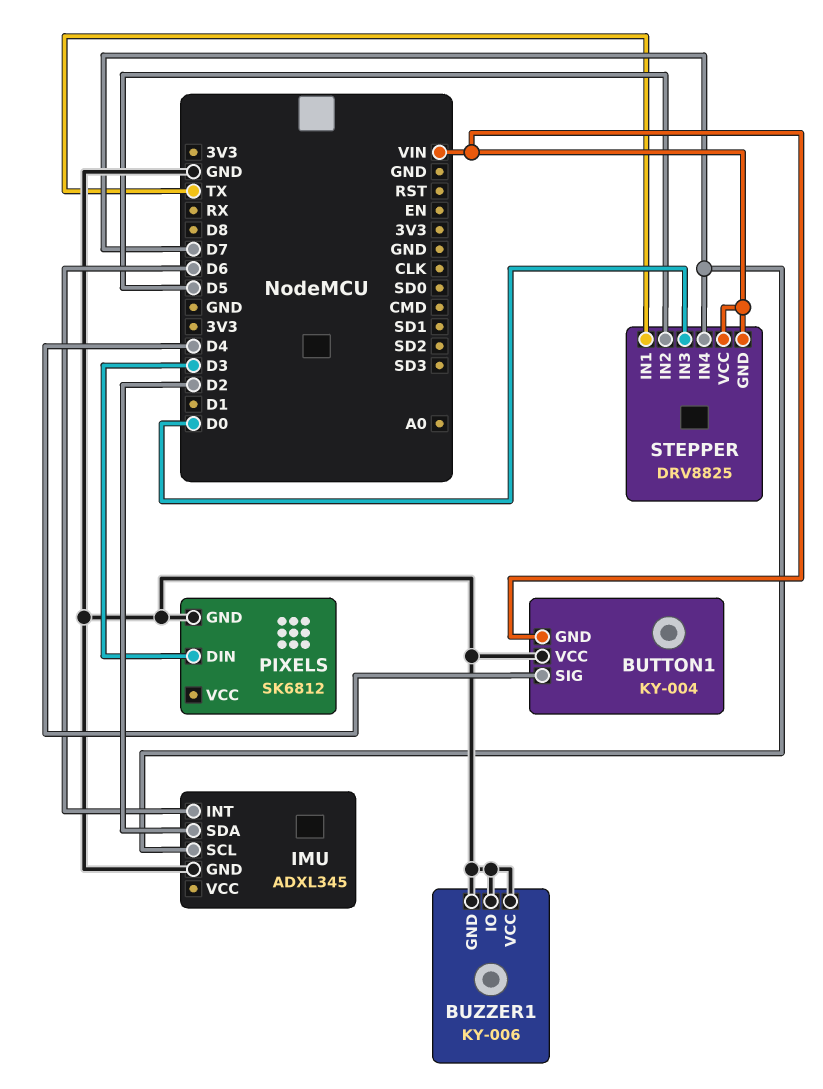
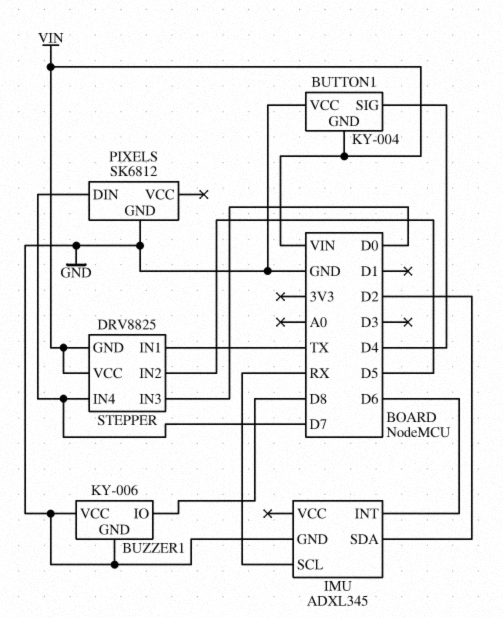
BUZZER1 pin IO: GND -> D8
IMU pin SCL: D7 -> RX
PIXELS pin DIN: D3 -> D7

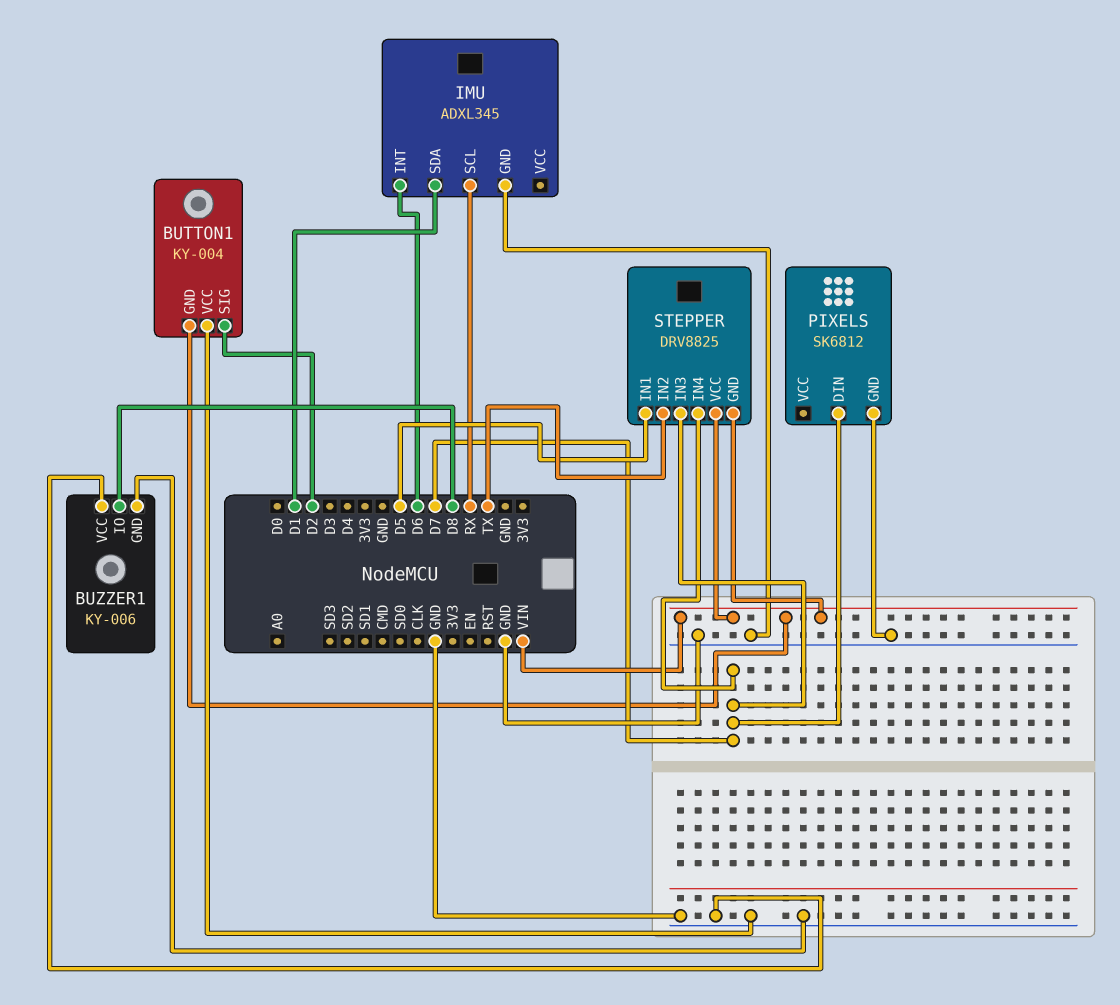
BUTTON1 pin SIG: D4 -> D2
IMU pin SDA: D2 -> D1
STEPPER pin IN1: TX -> D5
STEPPER pin IN2: D5 -> TX
STEPPER pin IN3: D0 -> D7

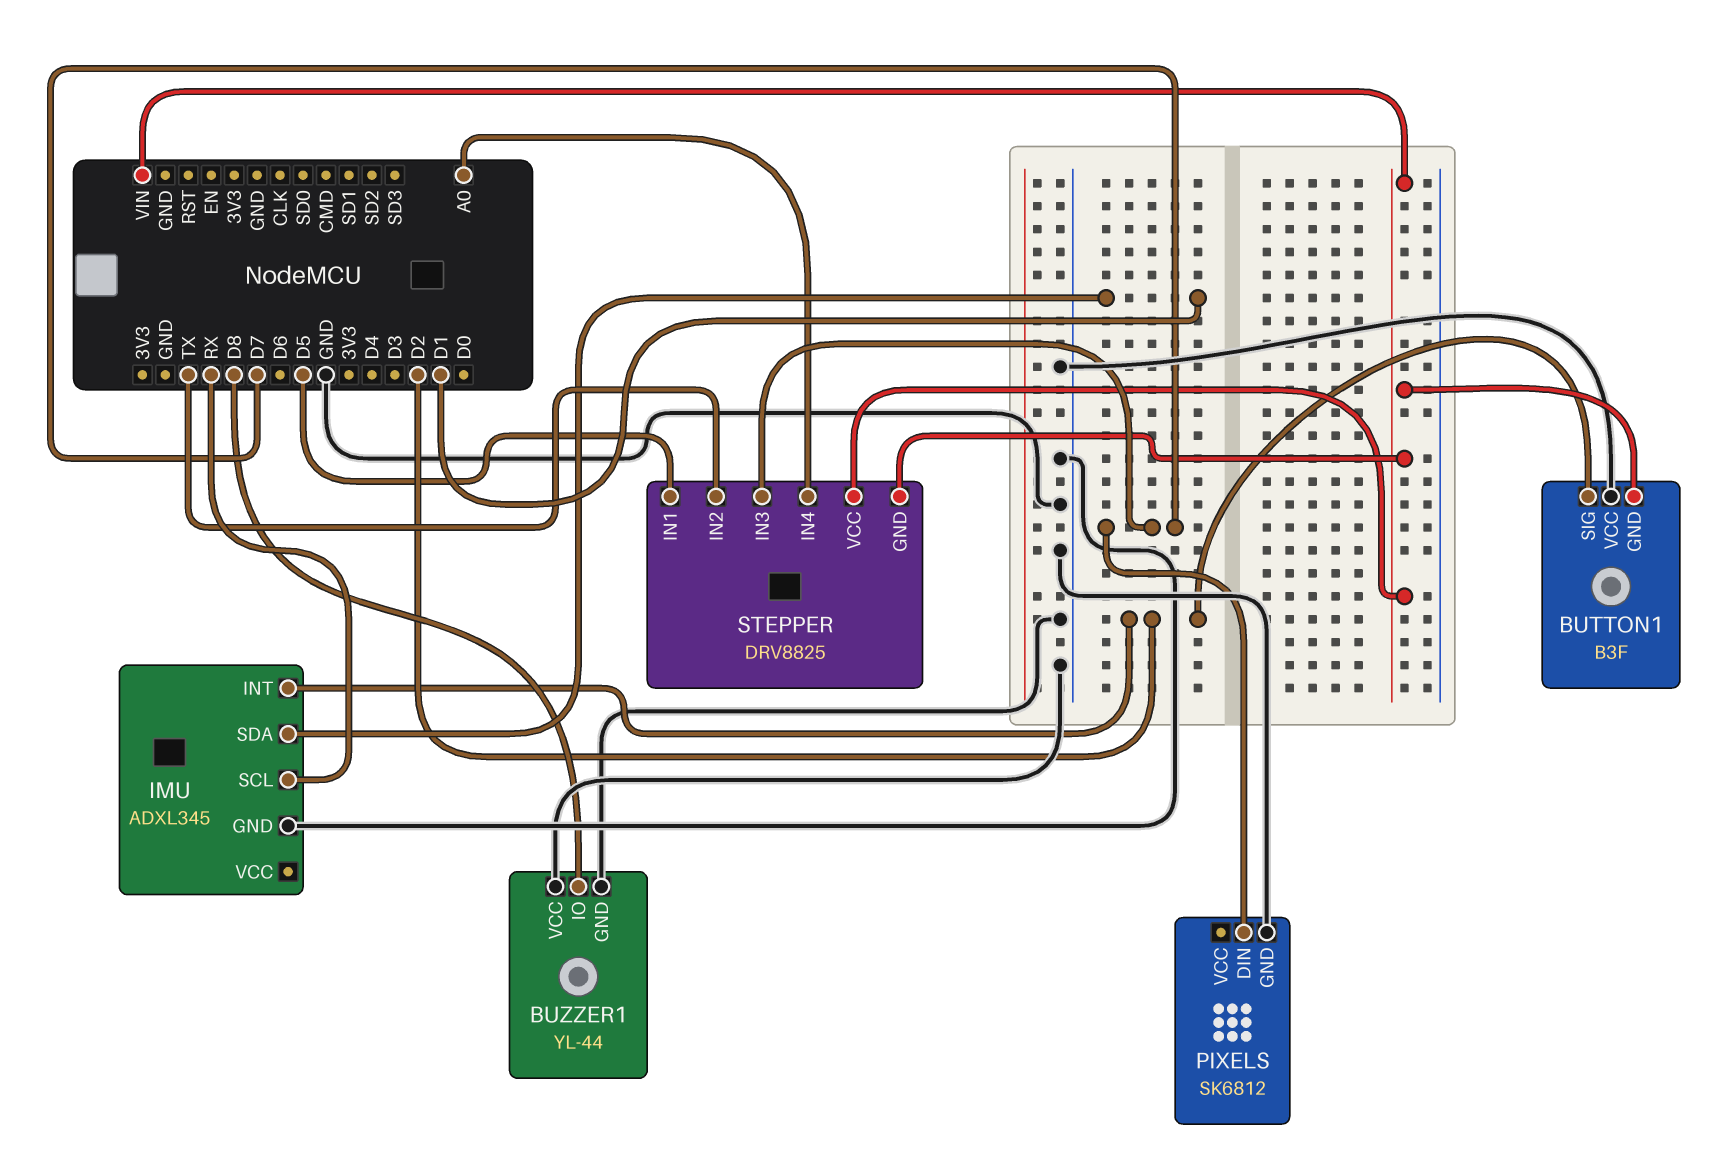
BUTTON1: KY-004 -> B3F
BUZZER1: KY-006 -> YL-44
IMU pin INT: D6 -> D2
STEPPER pin IN4: D7 -> A0

